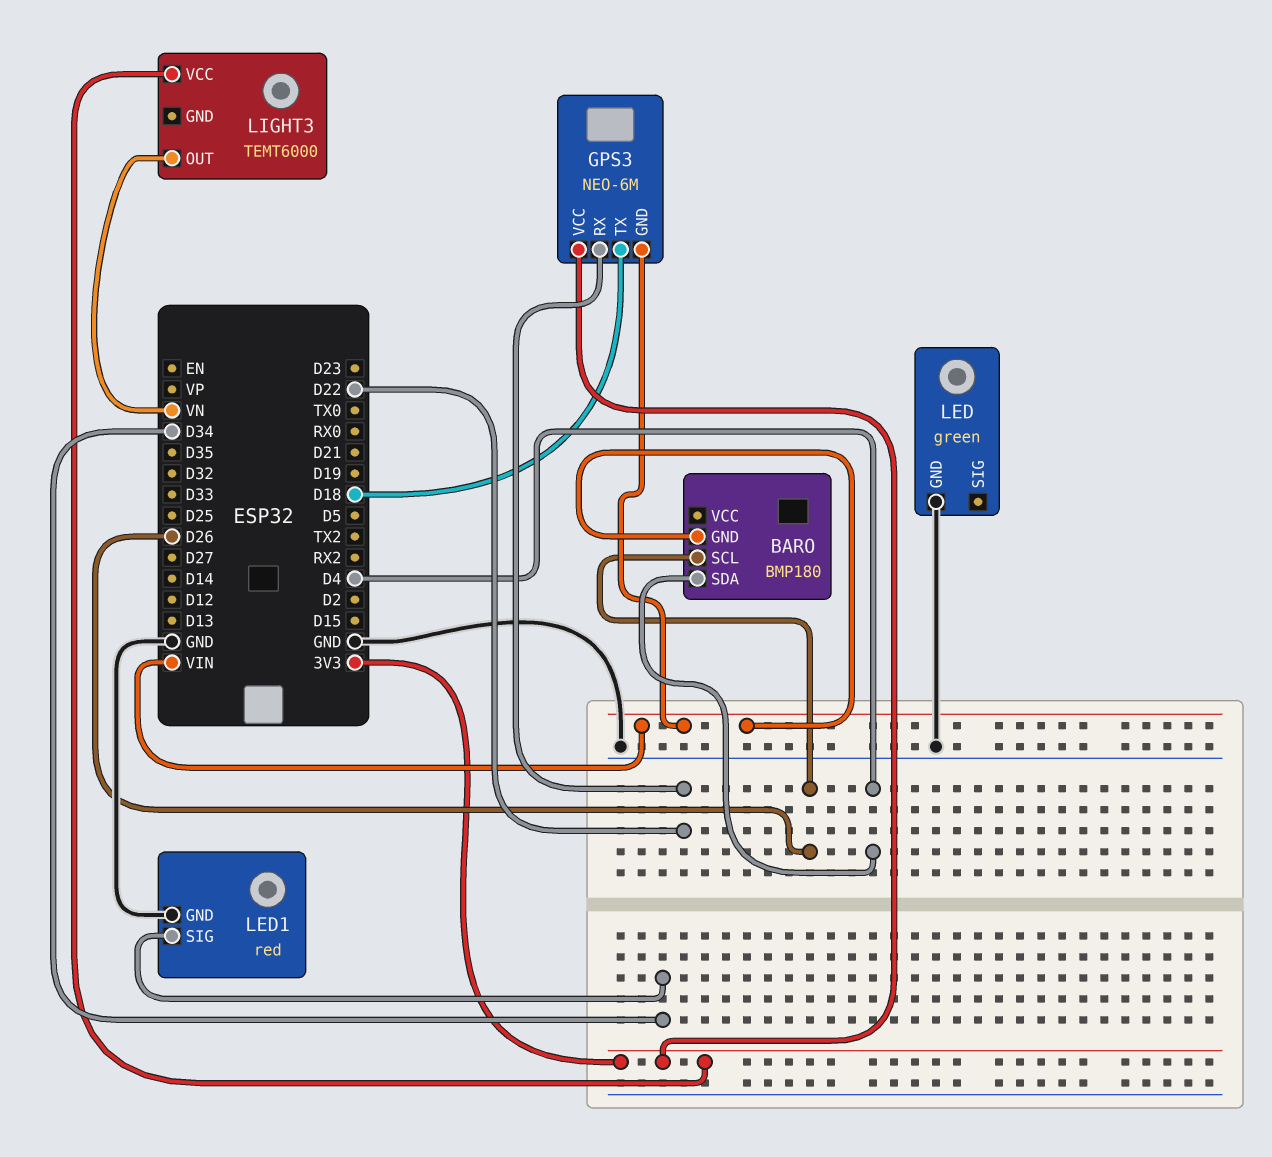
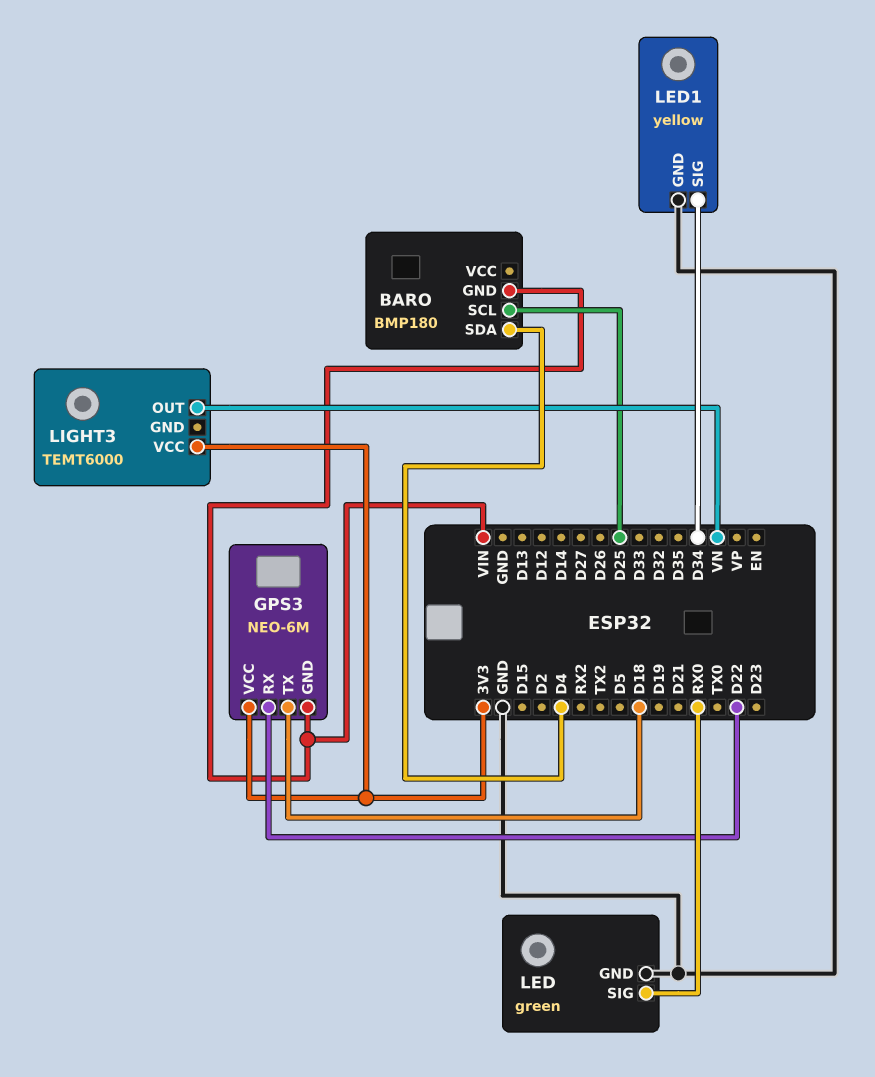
BARO pin SCL: D26 -> D25
LED pin SIG: none -> RX0
LED1: red -> yellow

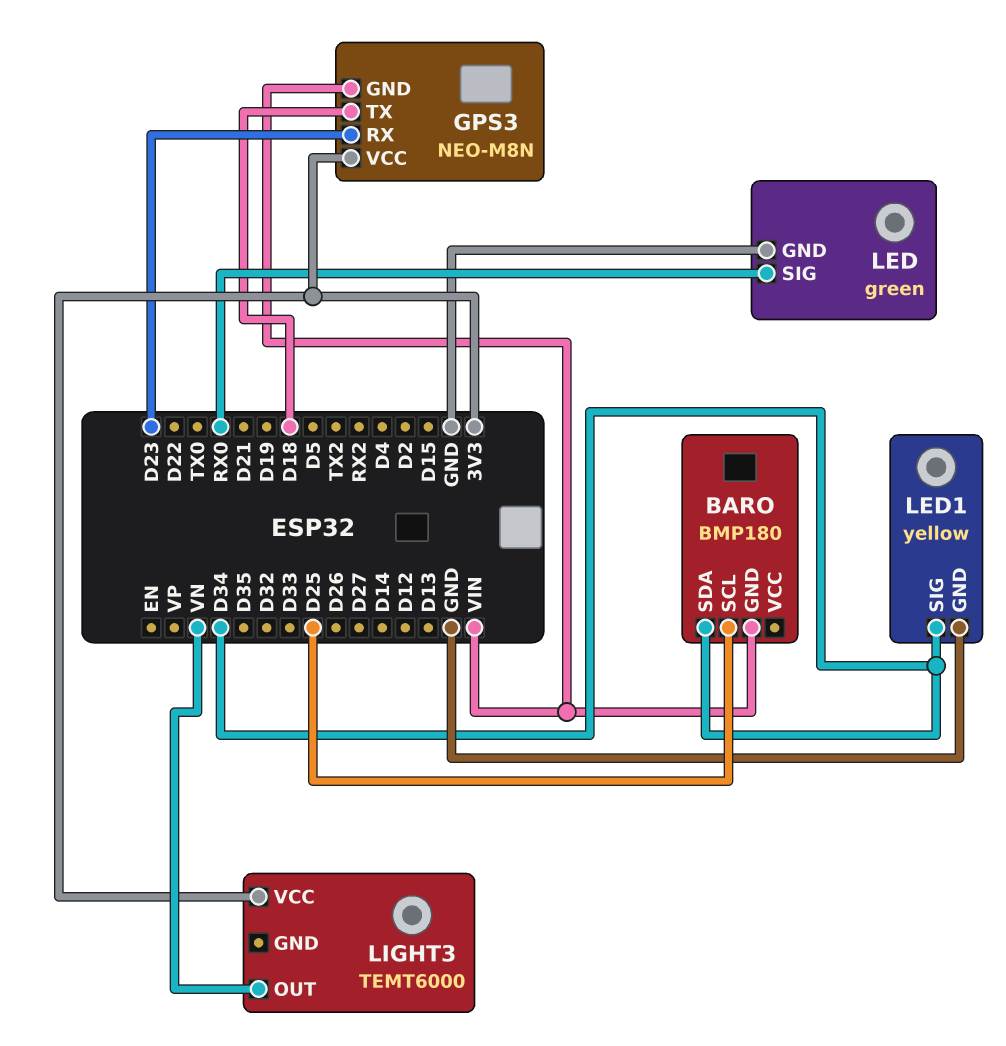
BARO pin SDA: D4 -> D34
GPS3: NEO-6M -> NEO-M8N
GPS3 pin RX: D22 -> D23

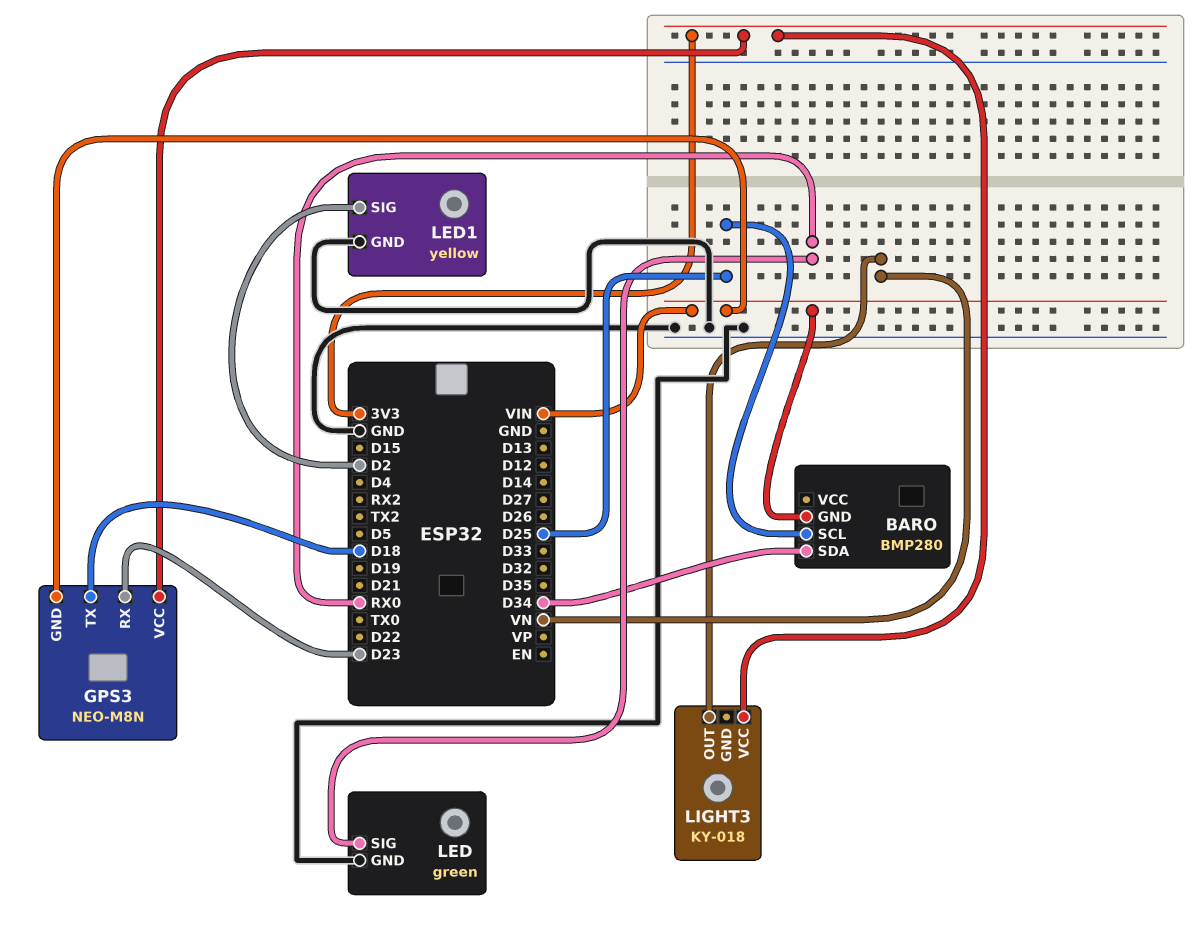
BARO: BMP180 -> BMP280
LED1 pin SIG: D34 -> D2
LIGHT3: TEMT6000 -> KY-018

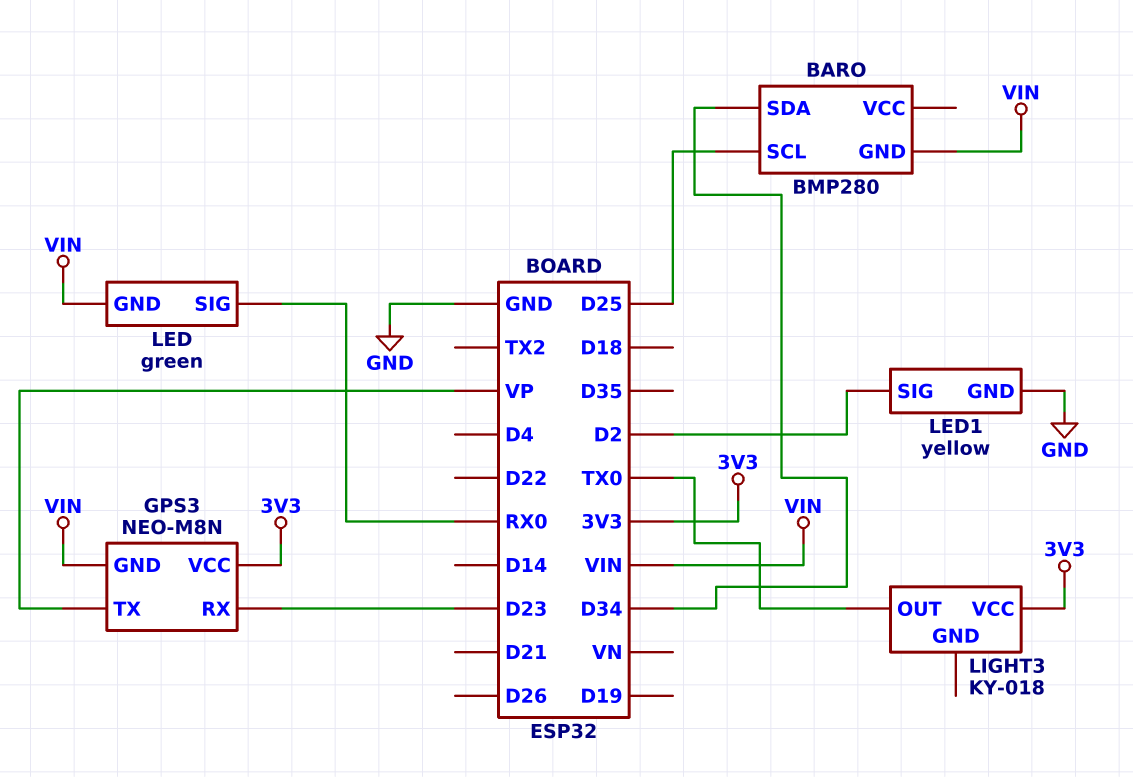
GPS3 pin TX: D18 -> VP
LED pin GND: GND -> VIN
LIGHT3 pin OUT: VN -> TX0

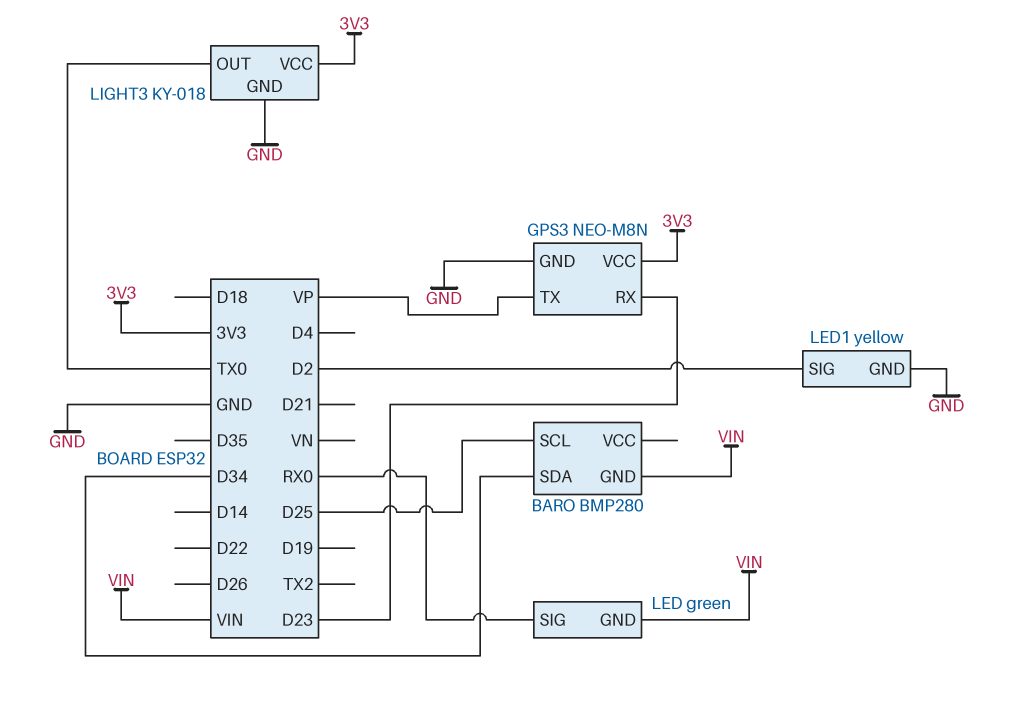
GPS3 pin GND: VIN -> GND
LIGHT3 pin GND: none -> GND

